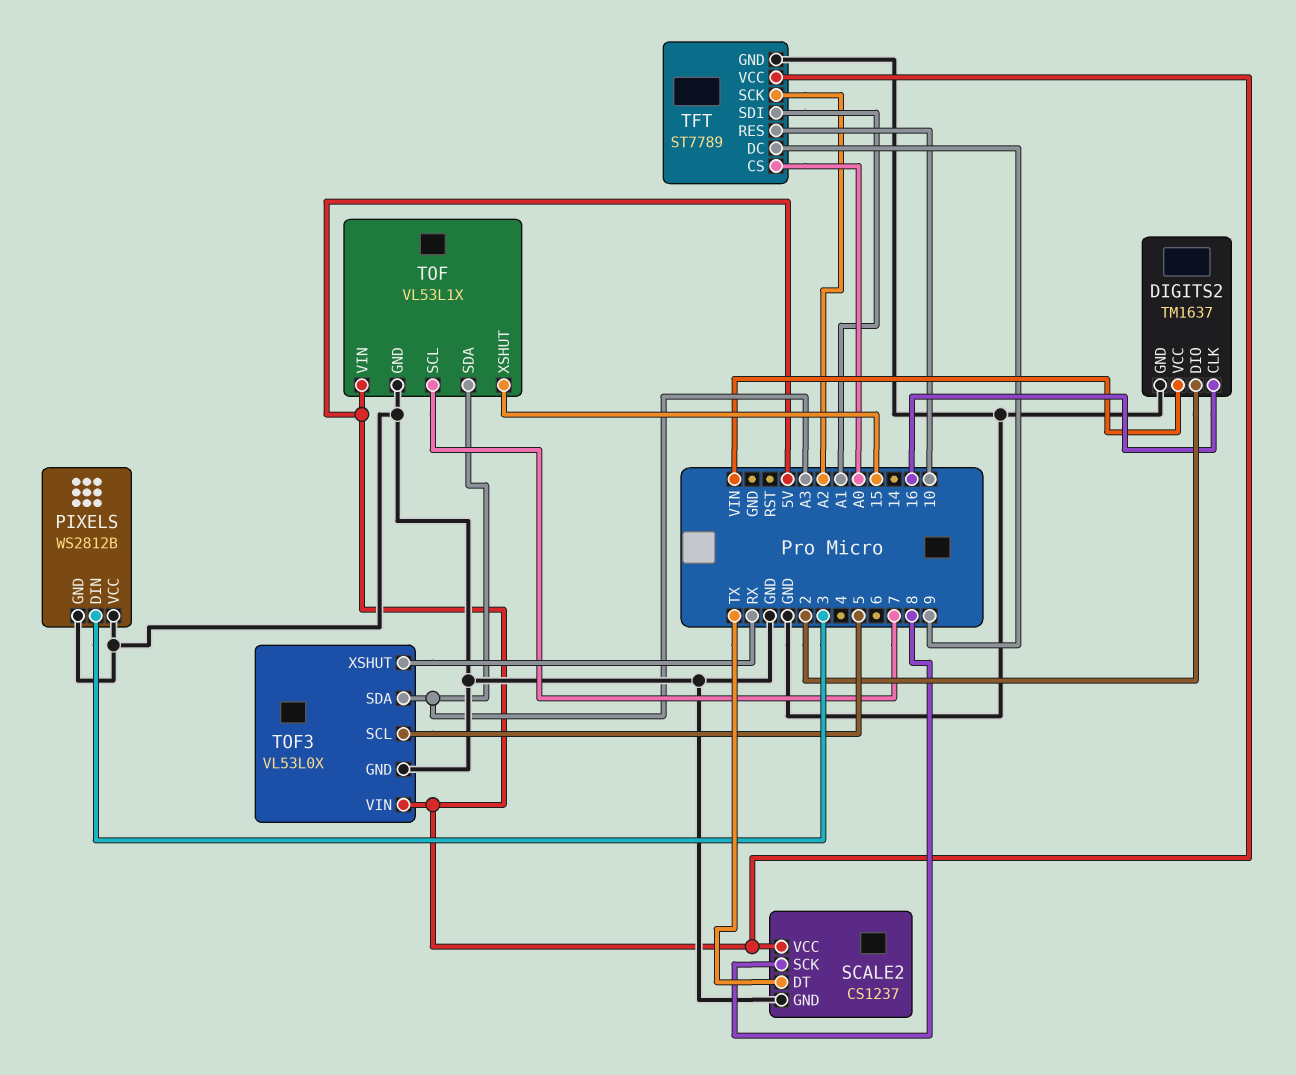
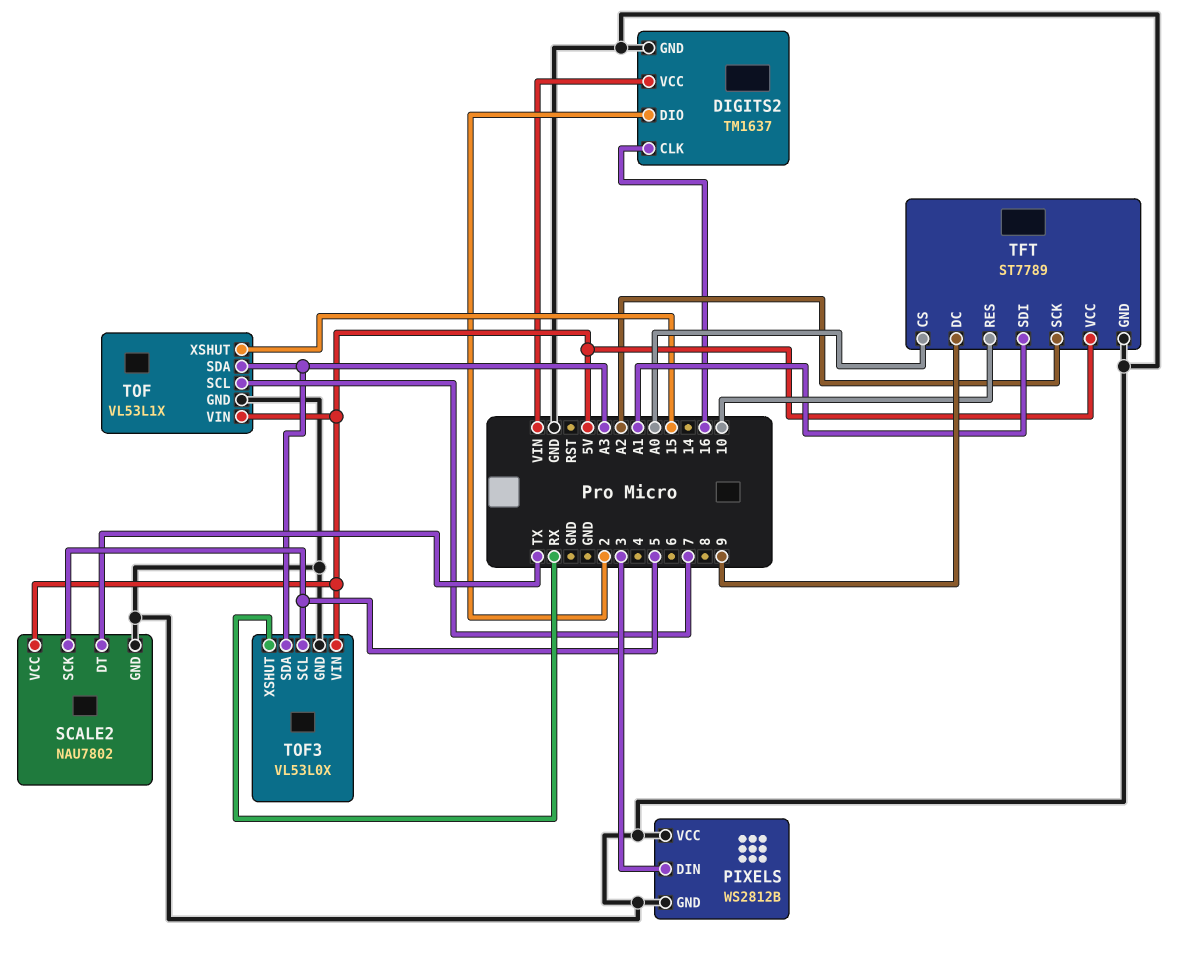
SCALE2: CS1237 -> NAU7802
SCALE2 pin SCK: 8 -> 5

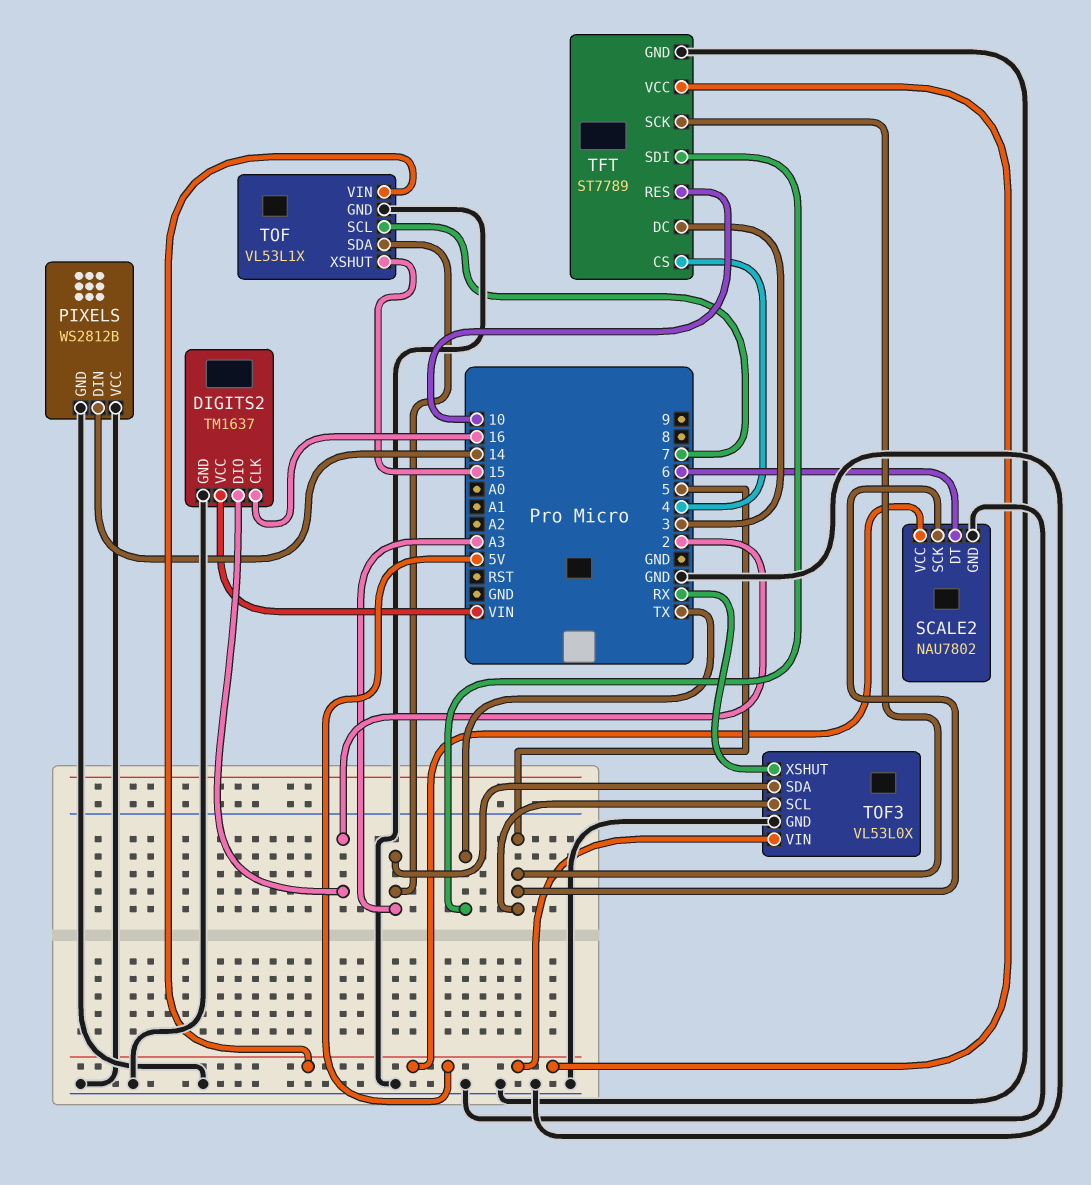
PIXELS pin DIN: 3 -> 14
SCALE2 pin DT: TX -> 6
TFT pin CS: A0 -> 4
TFT pin DC: 9 -> 3
TFT pin SCK: A2 -> 5
TFT pin SDI: A1 -> TX

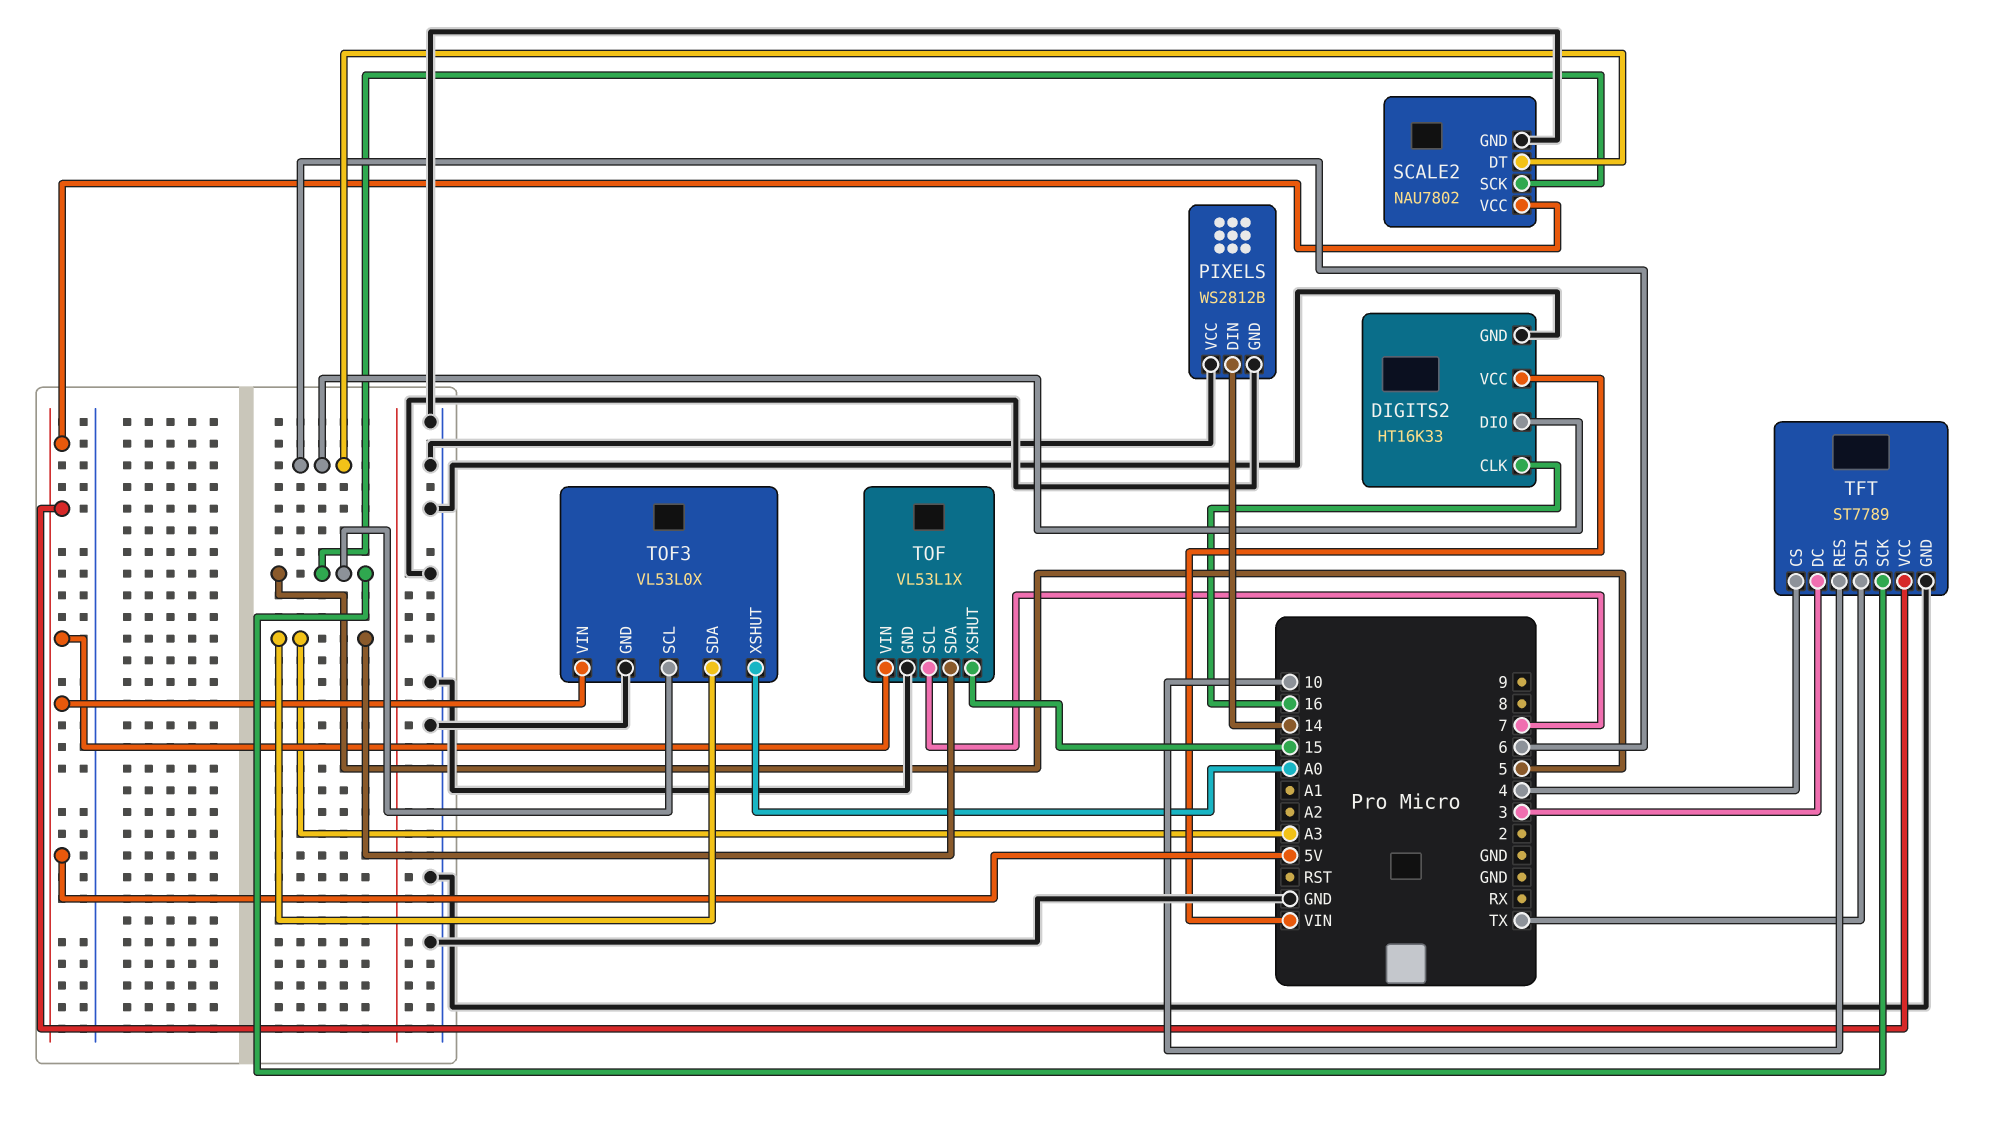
DIGITS2: TM1637 -> HT16K33
DIGITS2 pin DIO: 2 -> 6
TOF3 pin XSHUT: RX -> A0

